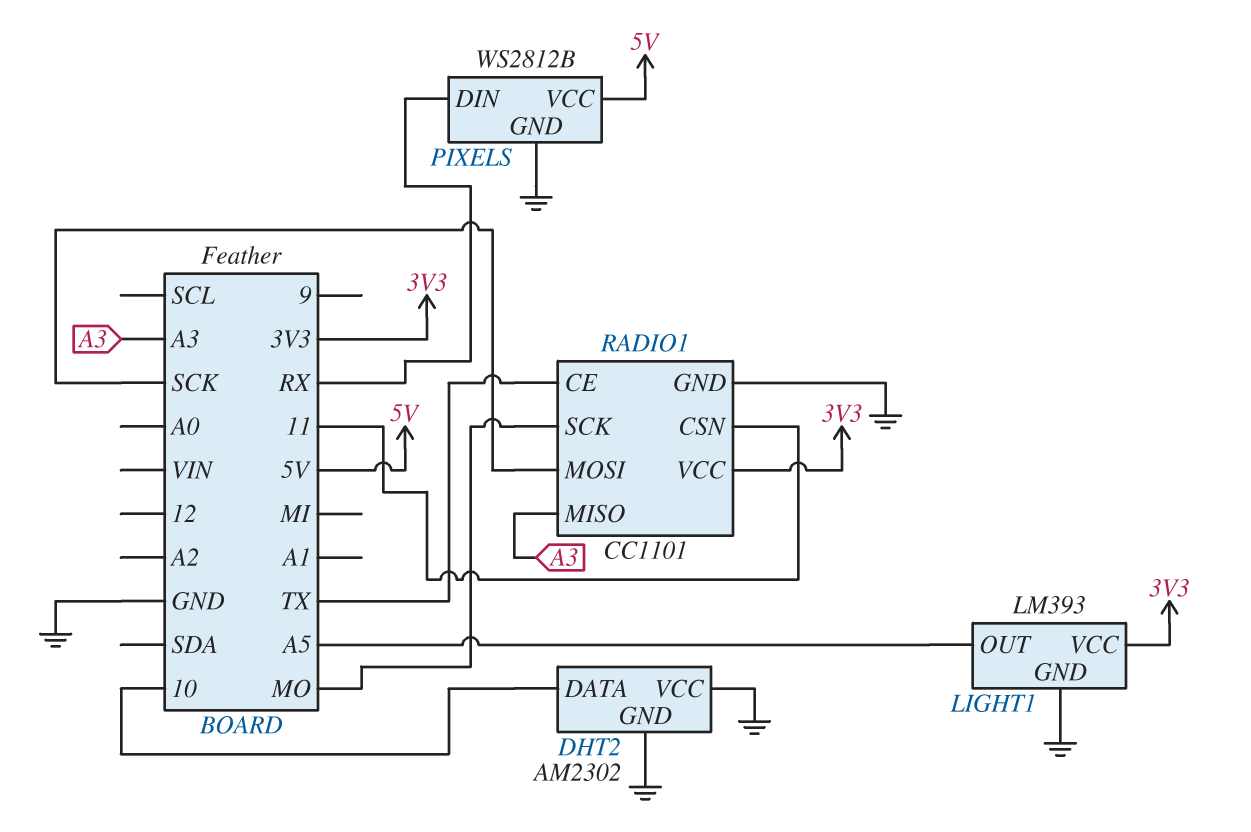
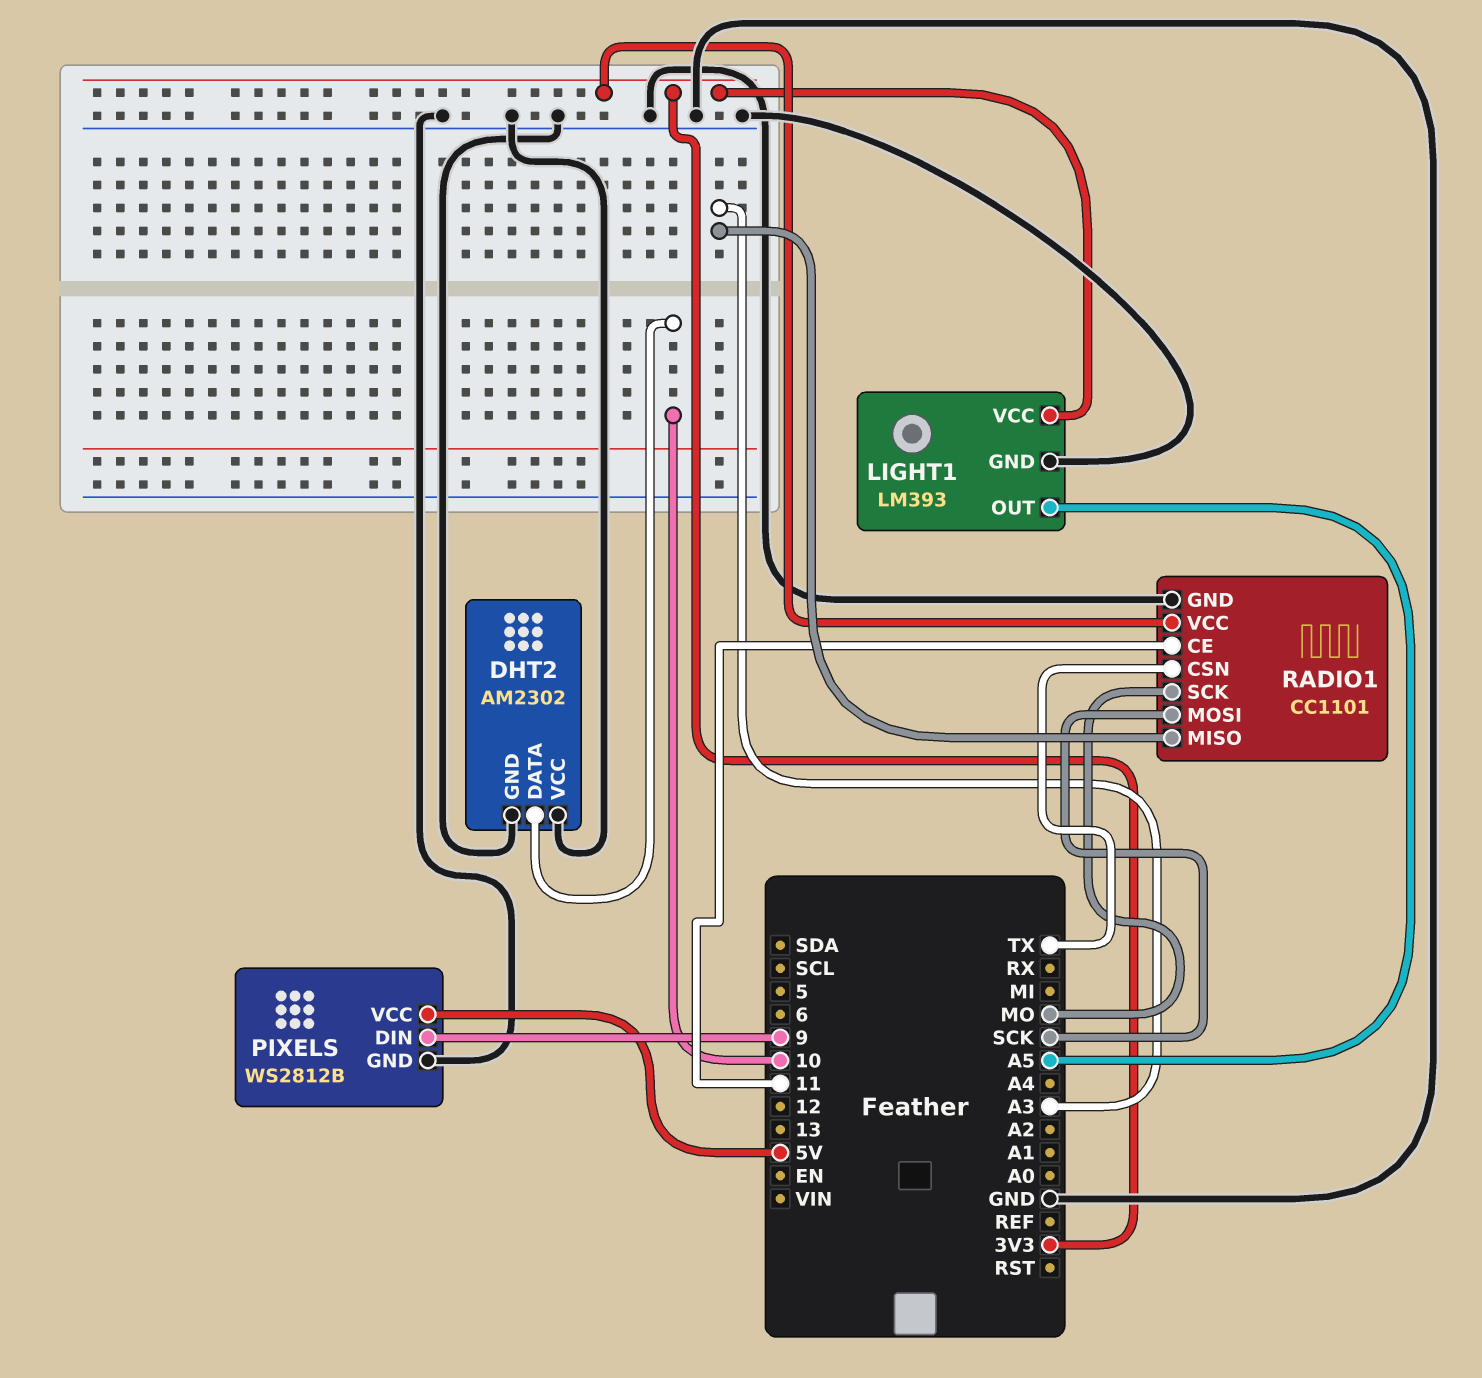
PIXELS pin DIN: RX -> 9
RADIO1 pin CE: TX -> 11
RADIO1 pin CSN: 11 -> TX

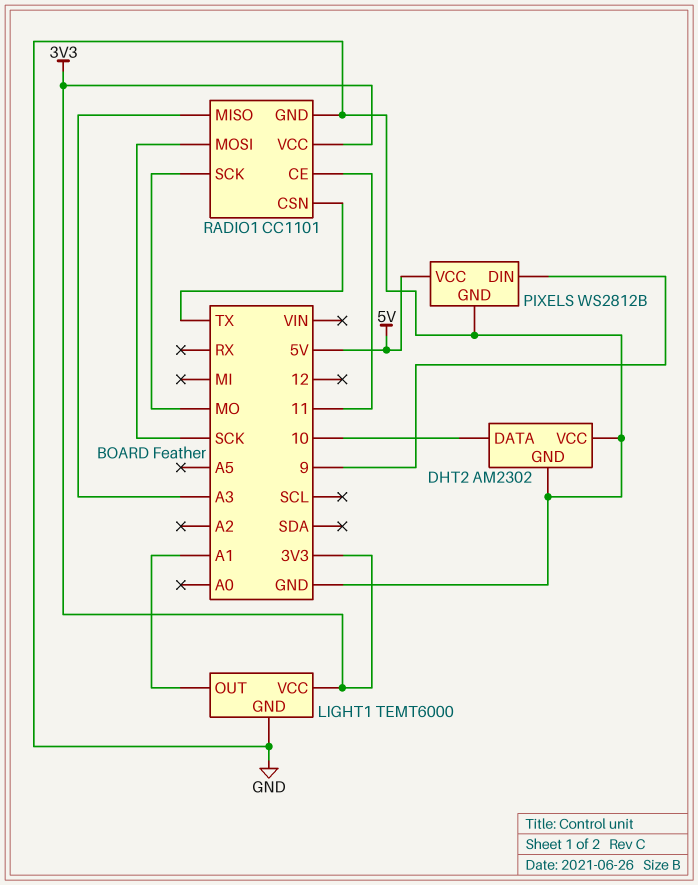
LIGHT1: LM393 -> TEMT6000
LIGHT1 pin OUT: A5 -> A1

